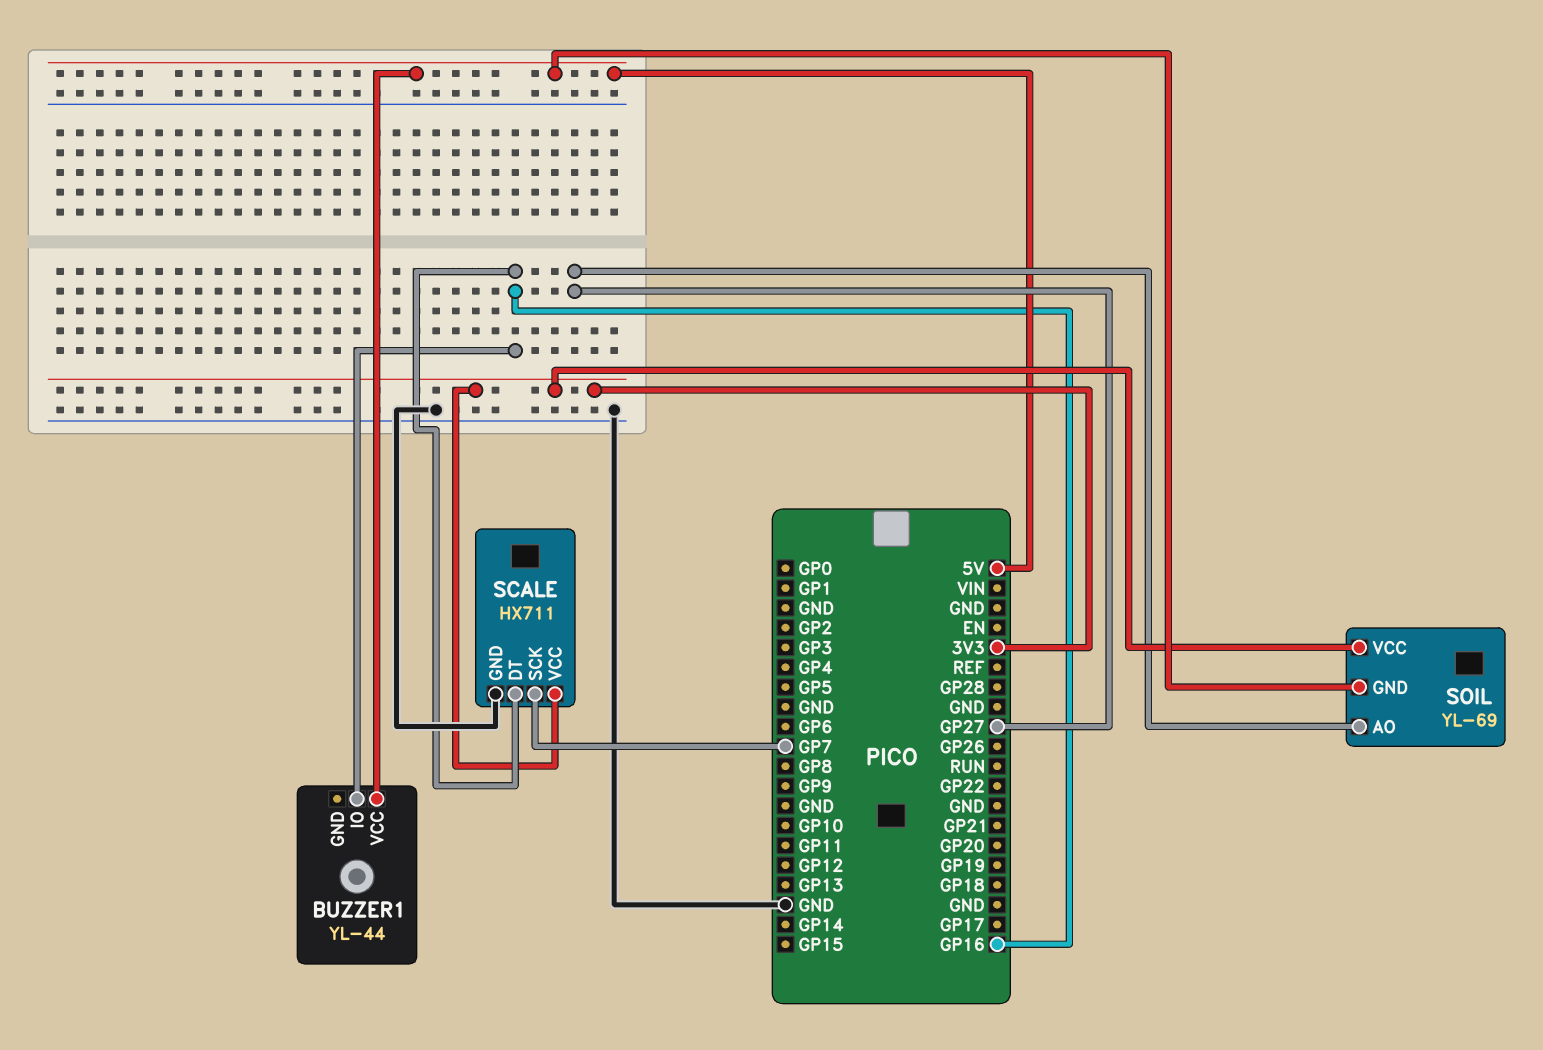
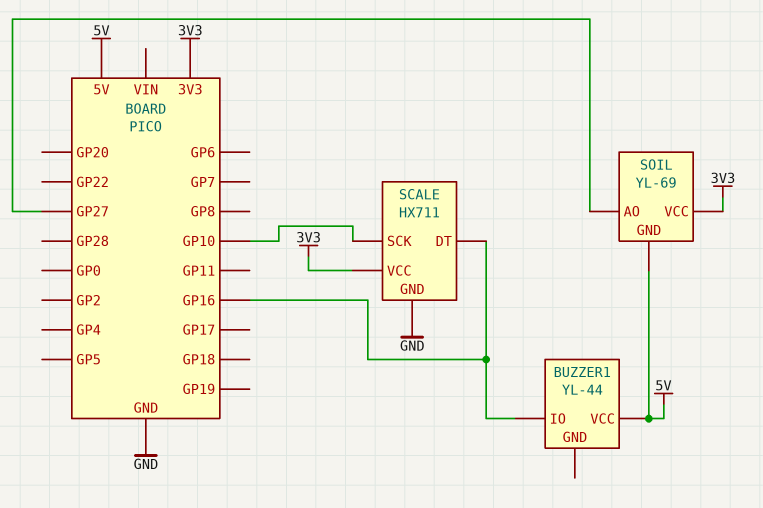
SCALE pin SCK: GP7 -> GP10

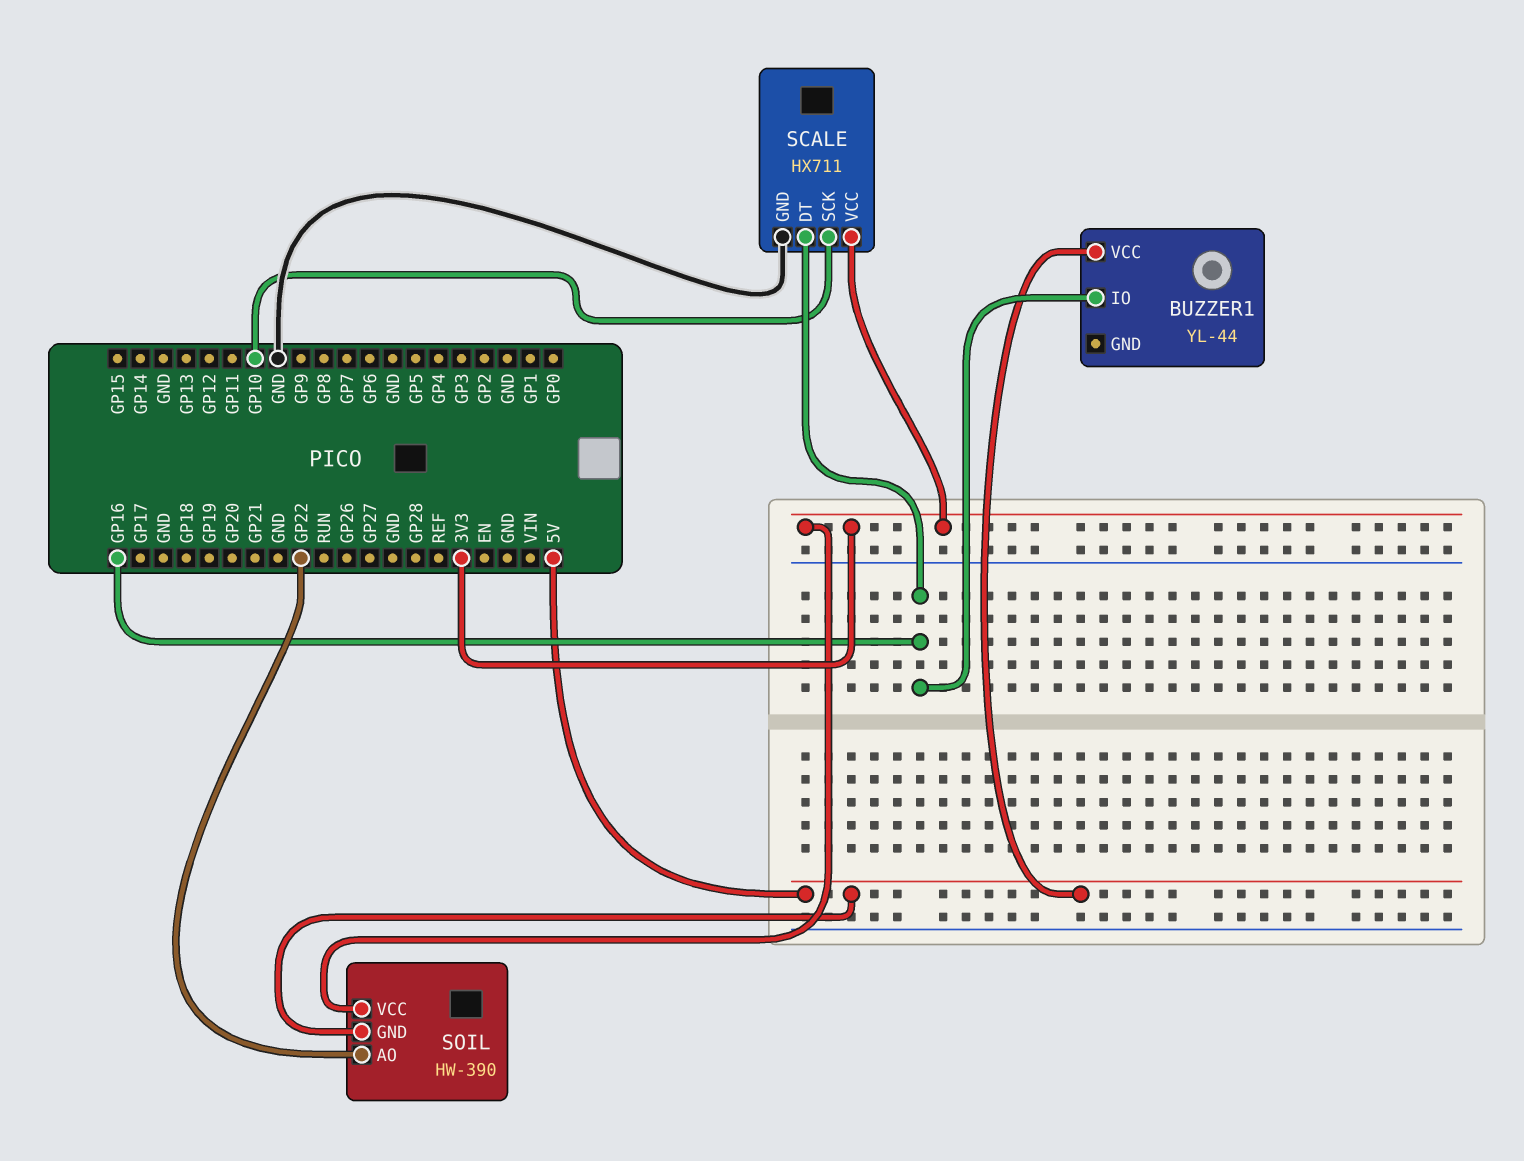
SOIL: YL-69 -> HW-390
SOIL pin AO: GP27 -> GP22

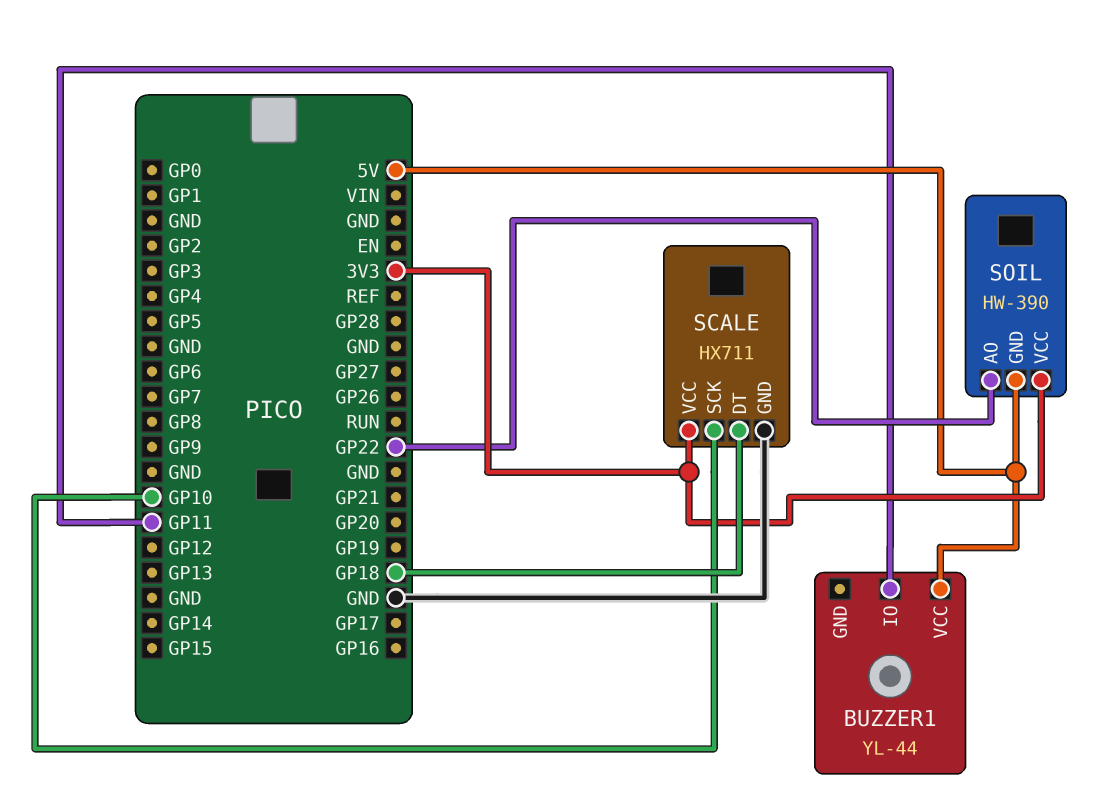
BUZZER1 pin IO: GP16 -> GP11
SCALE pin DT: GP16 -> GP18

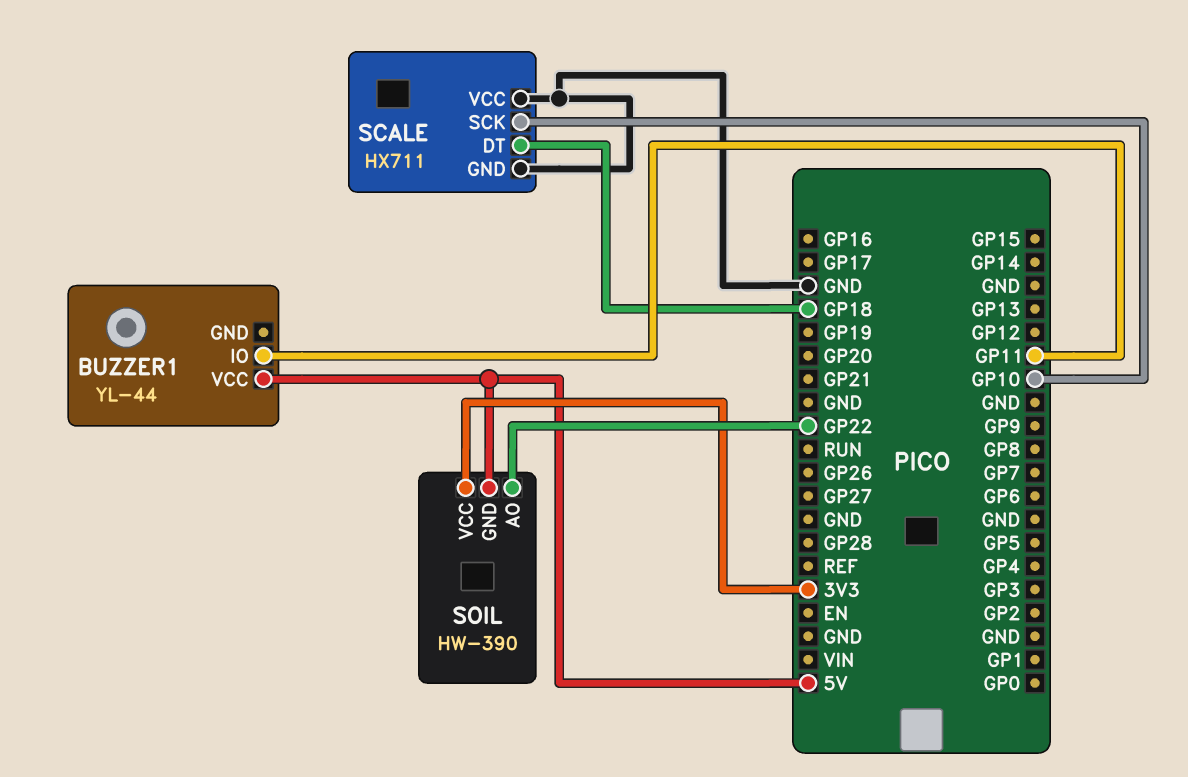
SCALE pin VCC: 3V3 -> GND

